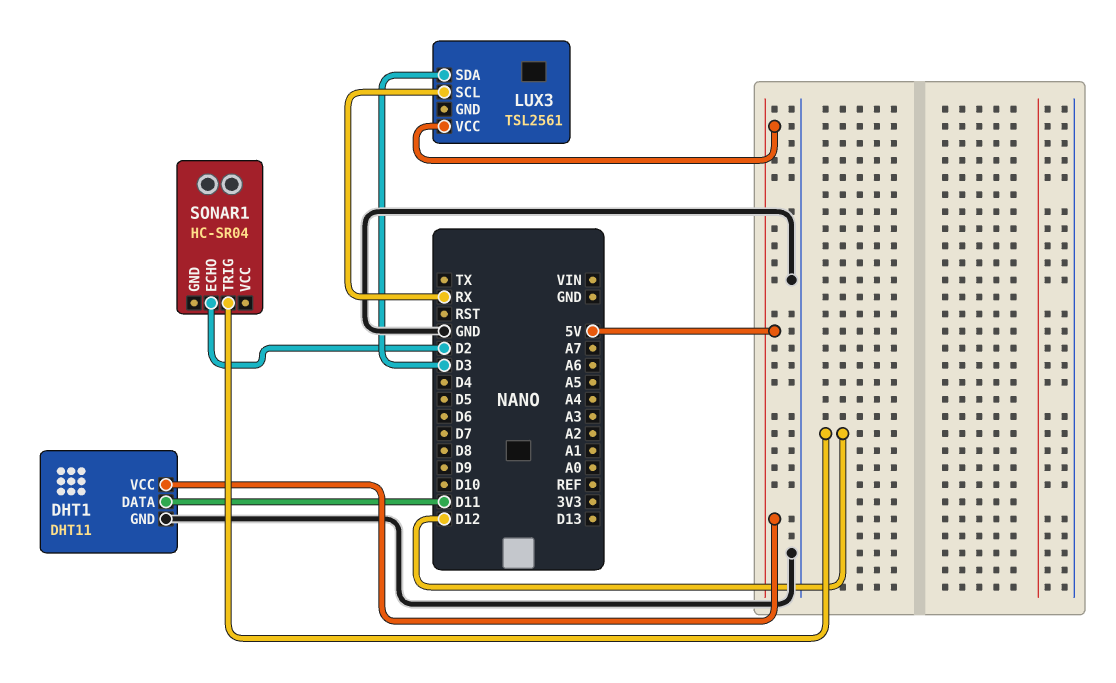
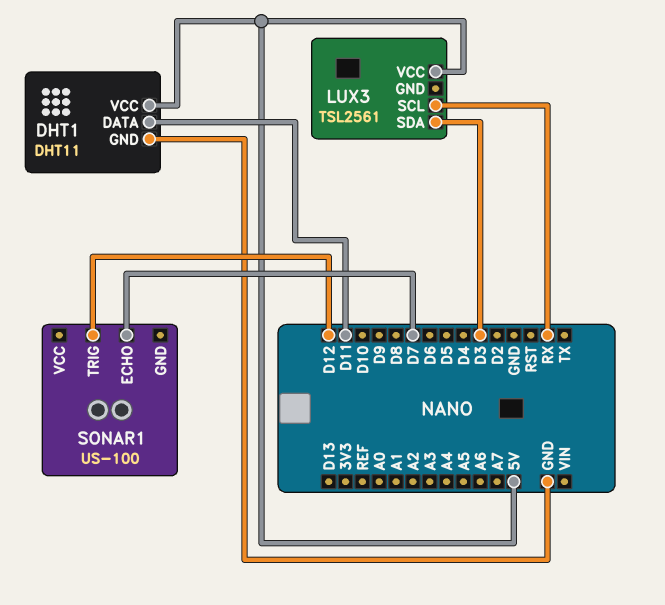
SONAR1: HC-SR04 -> US-100
SONAR1 pin ECHO: D2 -> D7

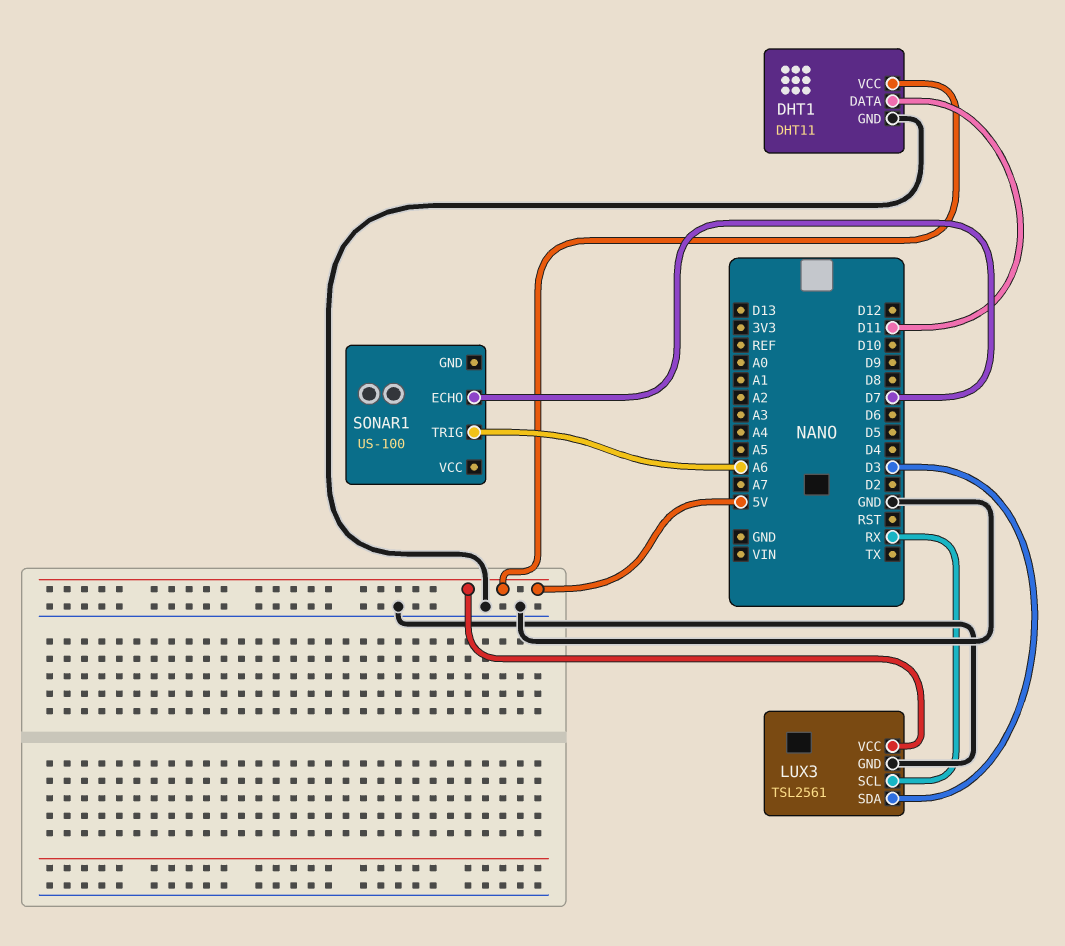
LUX3 pin GND: none -> GND
SONAR1 pin TRIG: D12 -> A6

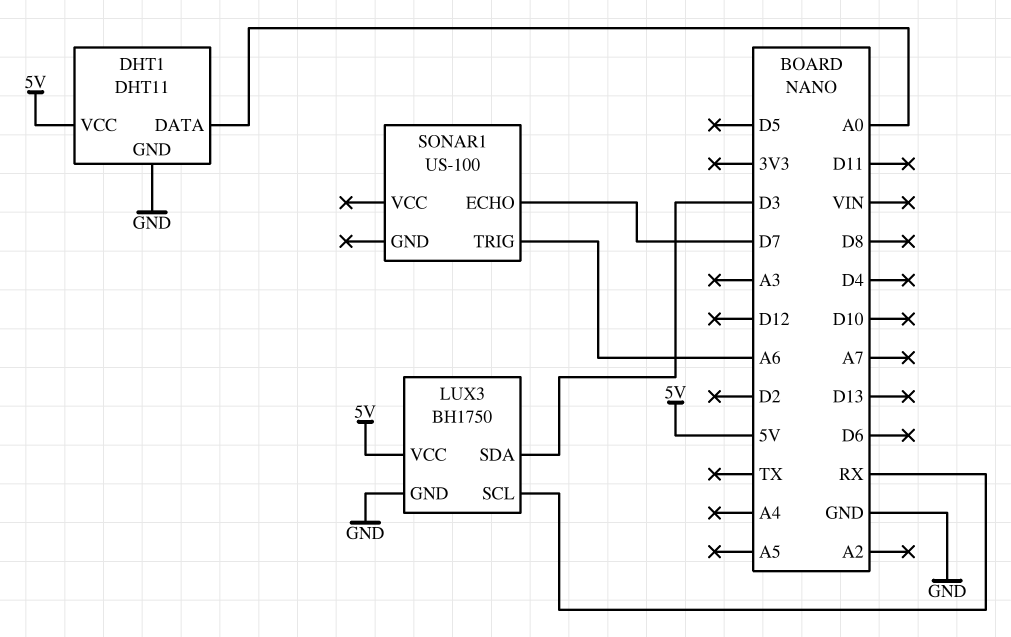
DHT1 pin DATA: D11 -> A0
LUX3: TSL2561 -> BH1750

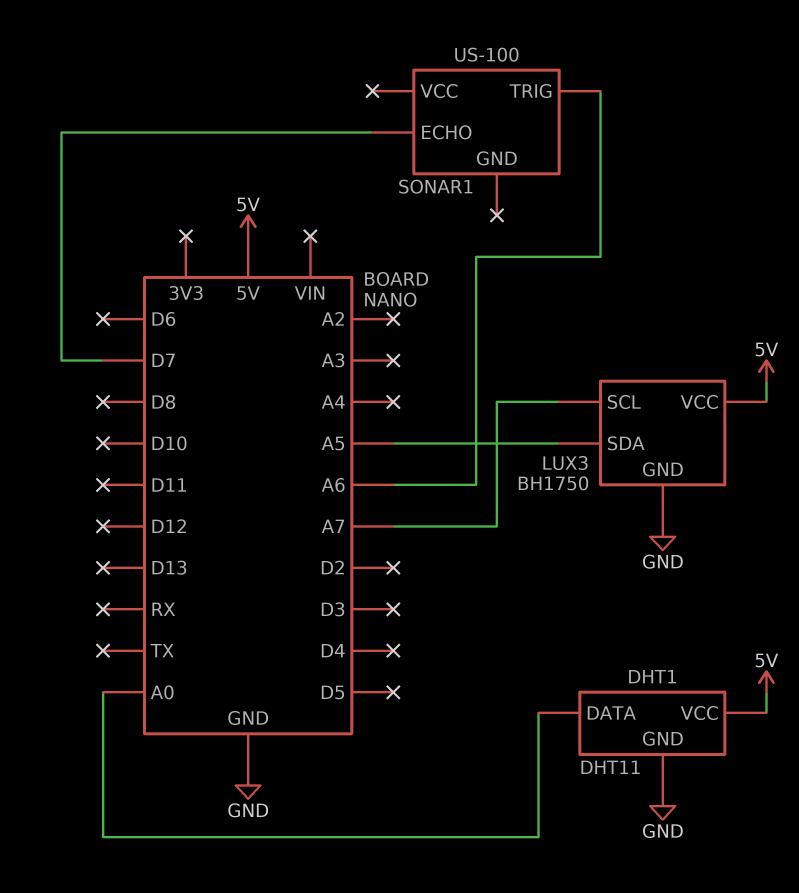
LUX3 pin SCL: RX -> A7
LUX3 pin SDA: D3 -> A5

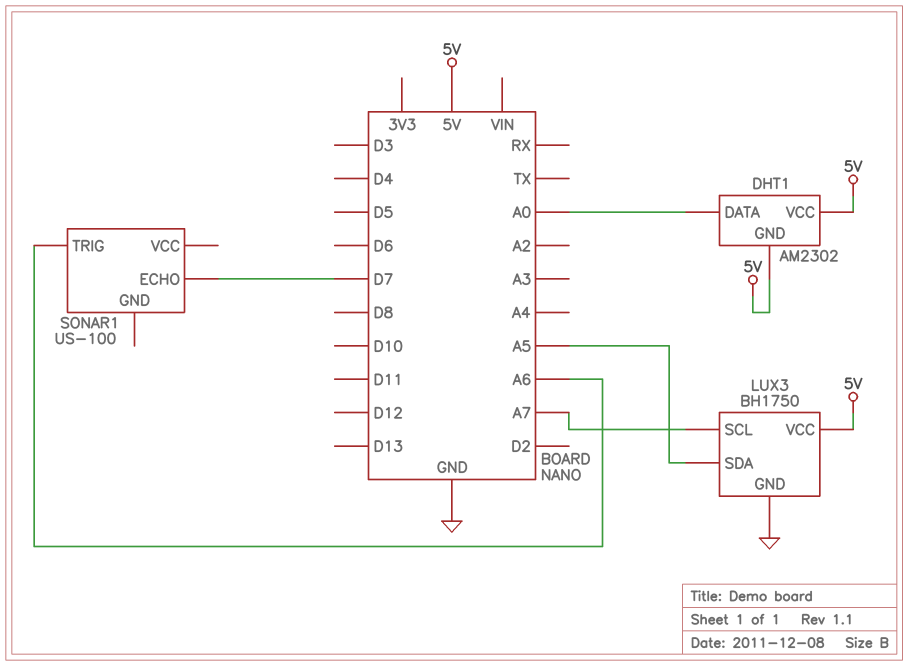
DHT1: DHT11 -> AM2302
DHT1 pin GND: GND -> 5V

